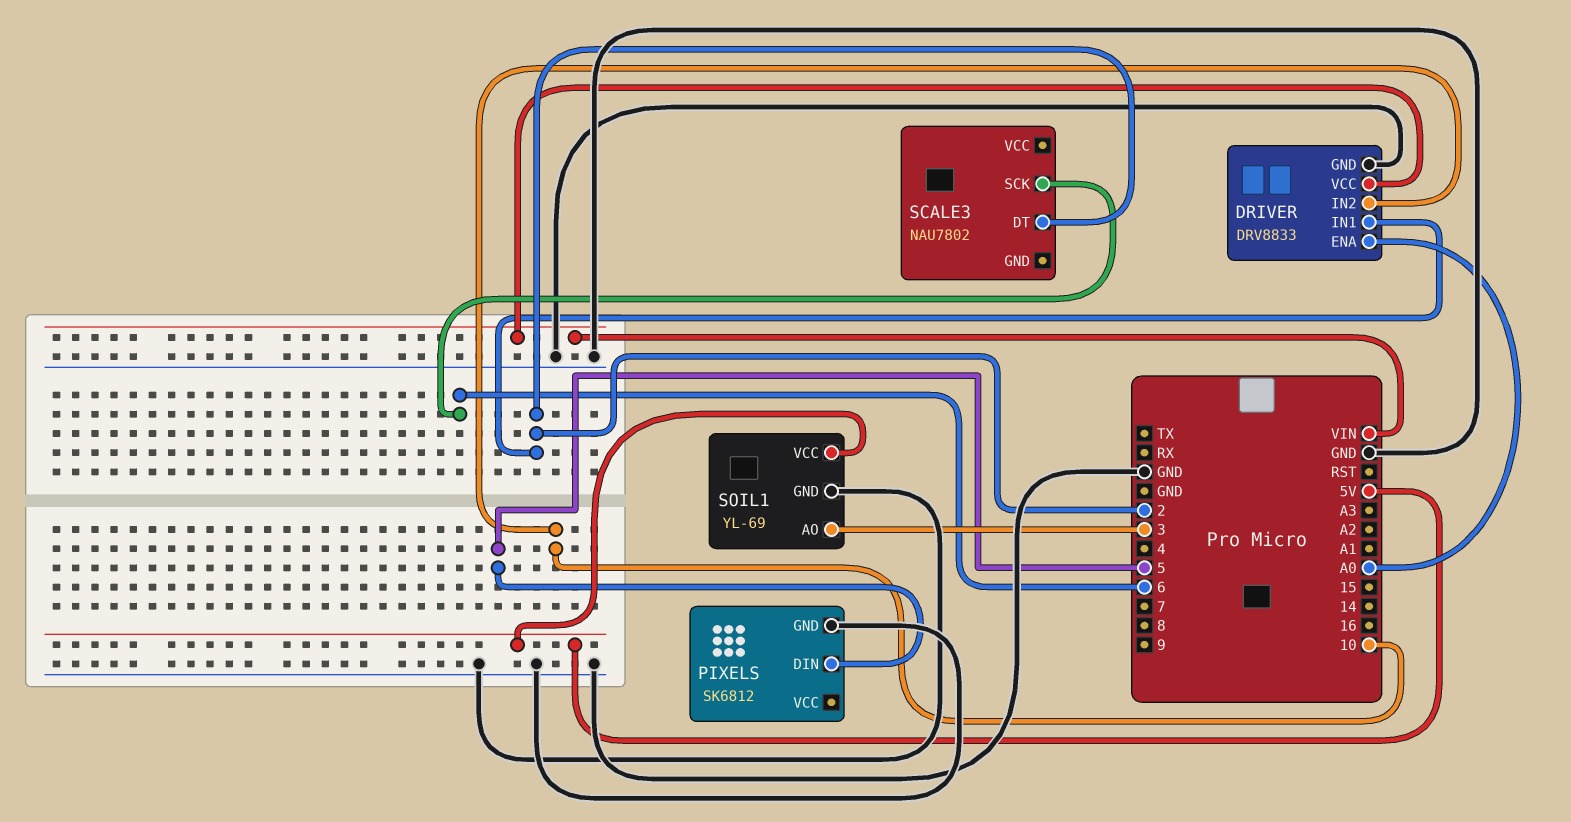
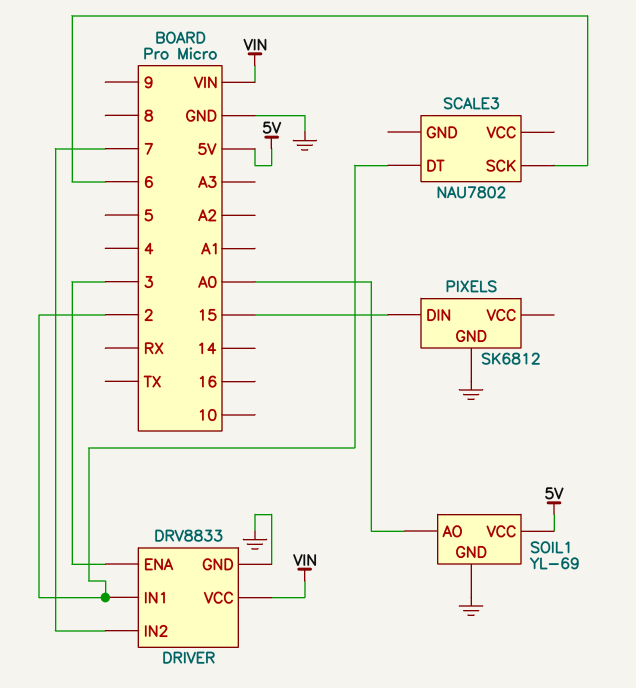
DRIVER pin ENA: A0 -> 3
DRIVER pin IN2: 10 -> 7
PIXELS pin DIN: 5 -> 15
SOIL1 pin AO: 3 -> A0

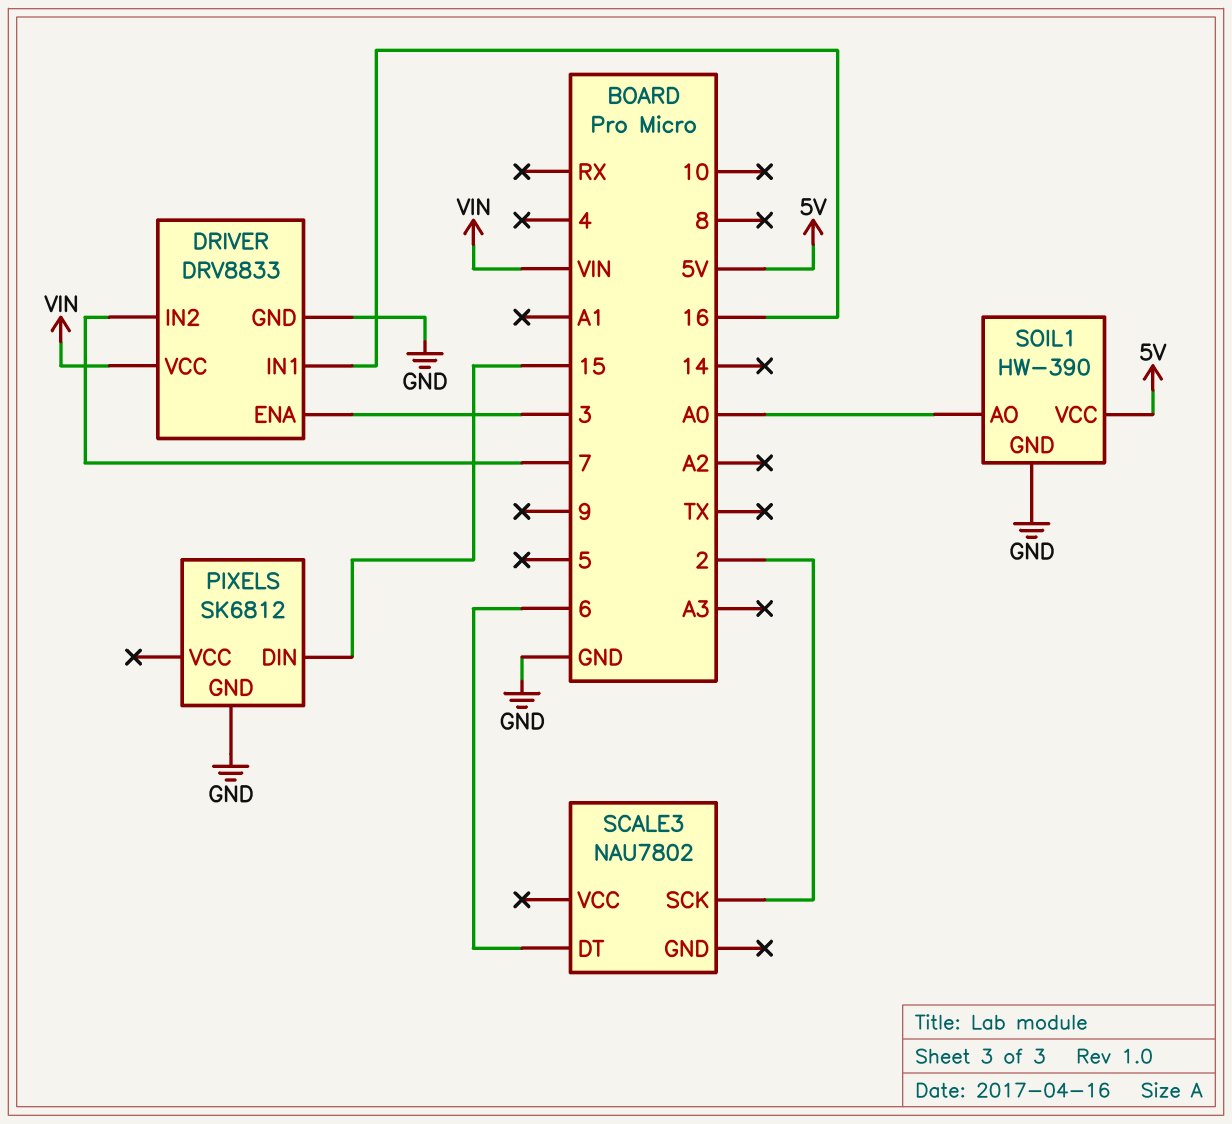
DRIVER pin IN1: 2 -> 16
SCALE3 pin DT: 2 -> 6
SCALE3 pin SCK: 6 -> 2
SOIL1: YL-69 -> HW-390

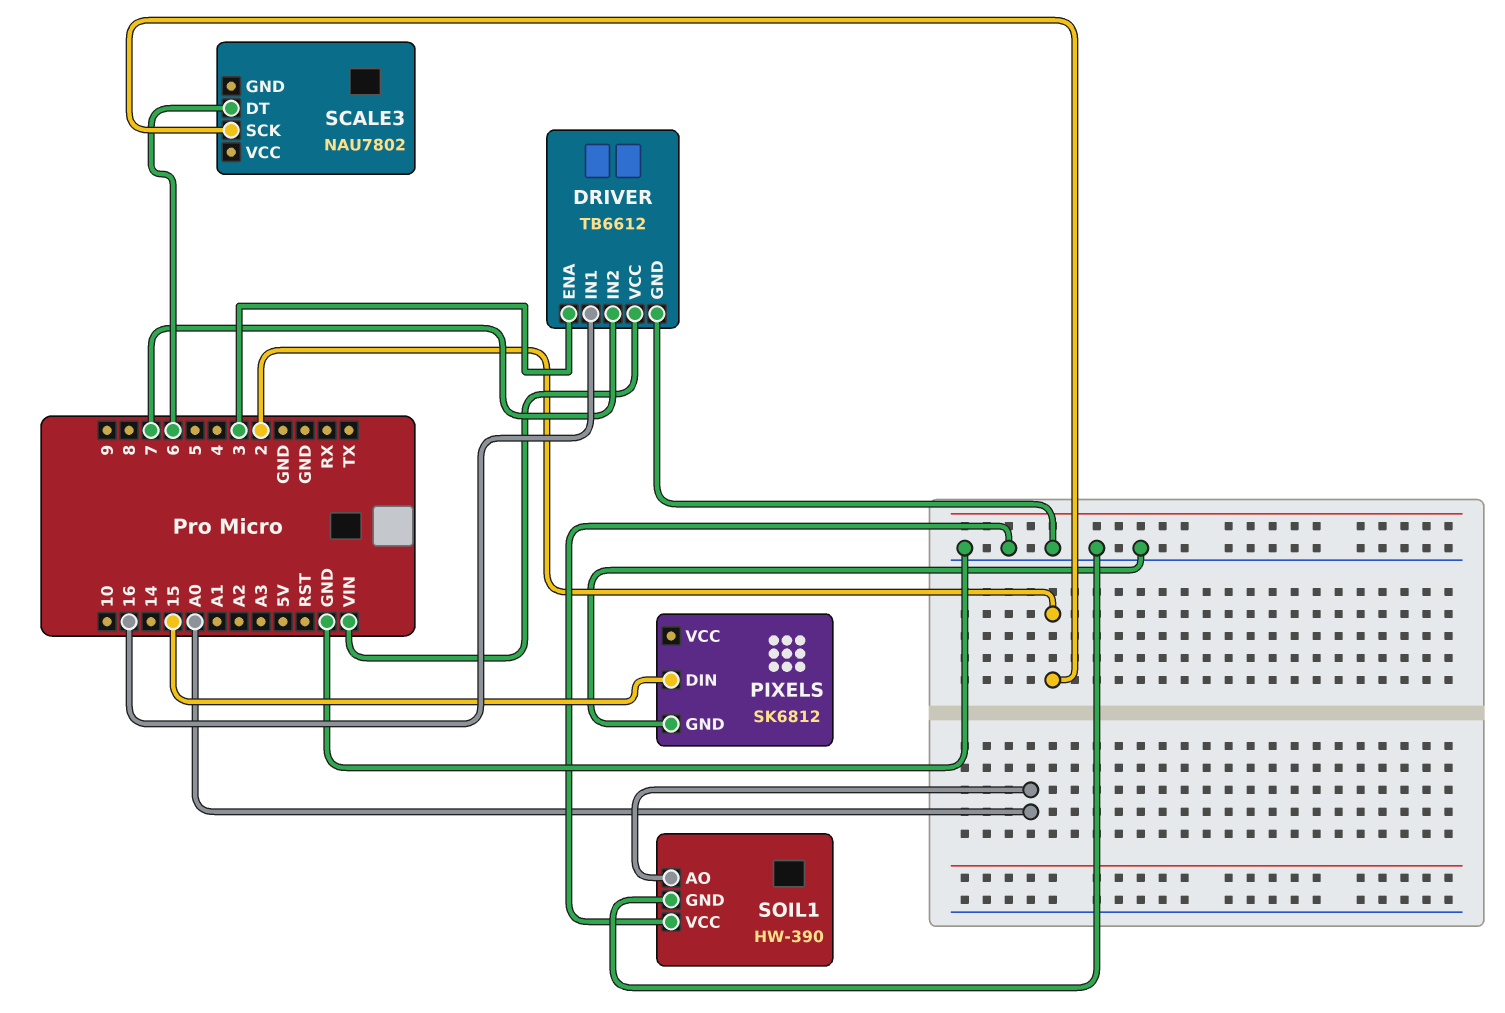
DRIVER: DRV8833 -> TB6612
SOIL1 pin VCC: 5V -> GND

